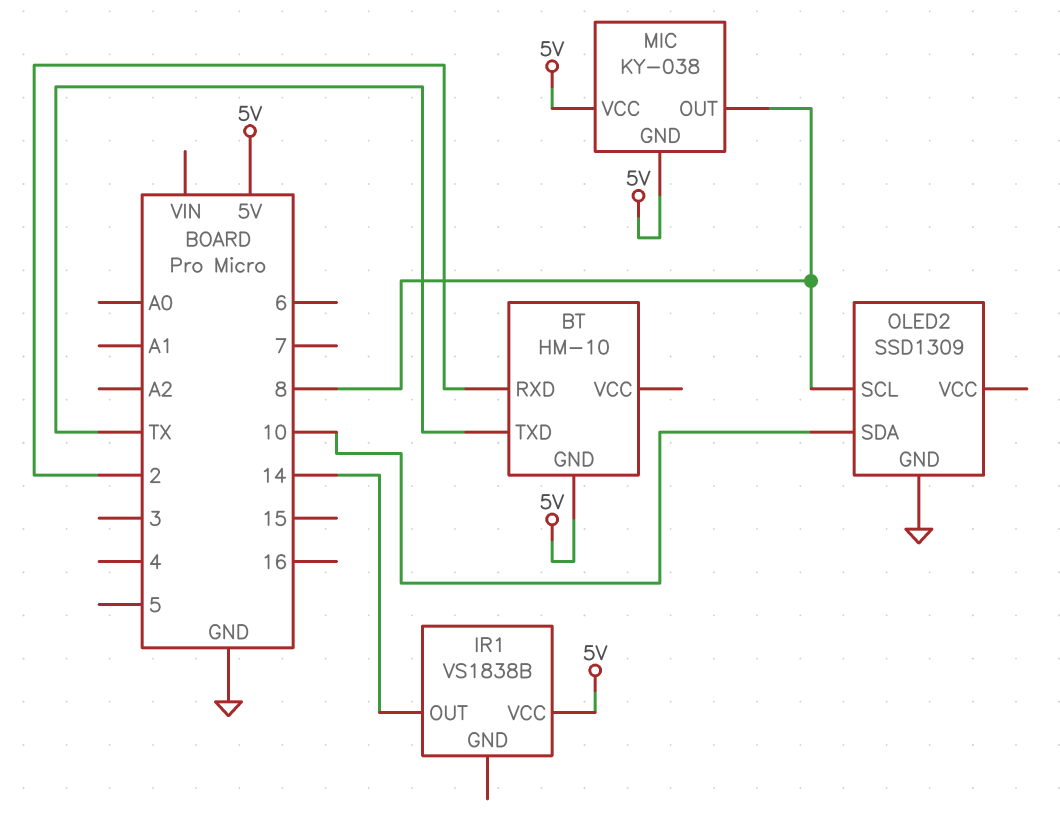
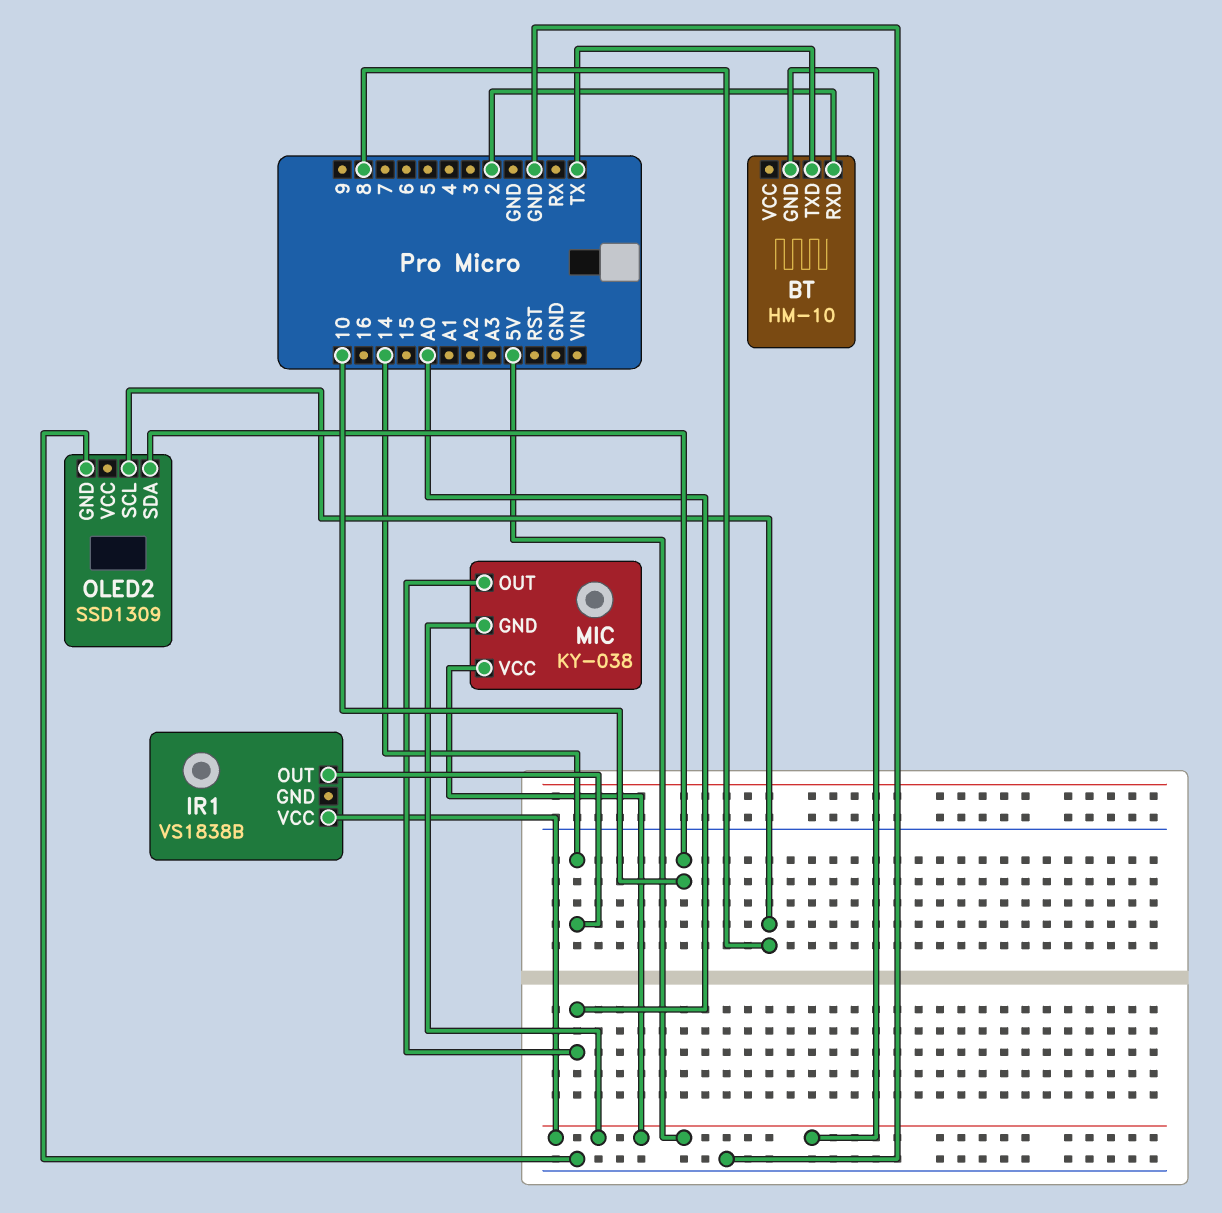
MIC pin OUT: 8 -> A0

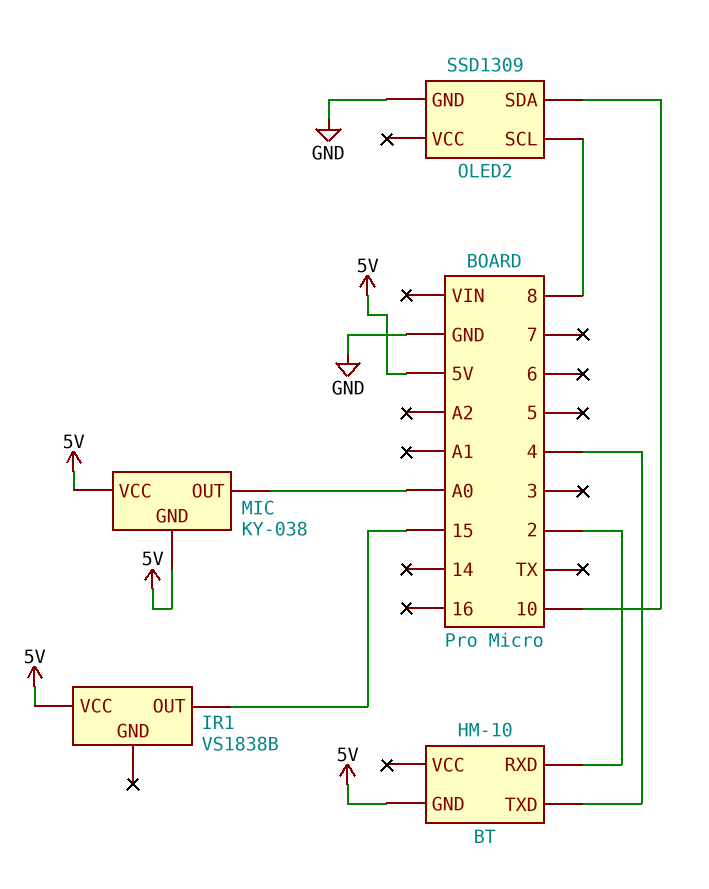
BT pin TXD: TX -> 4
IR1 pin OUT: 14 -> 15

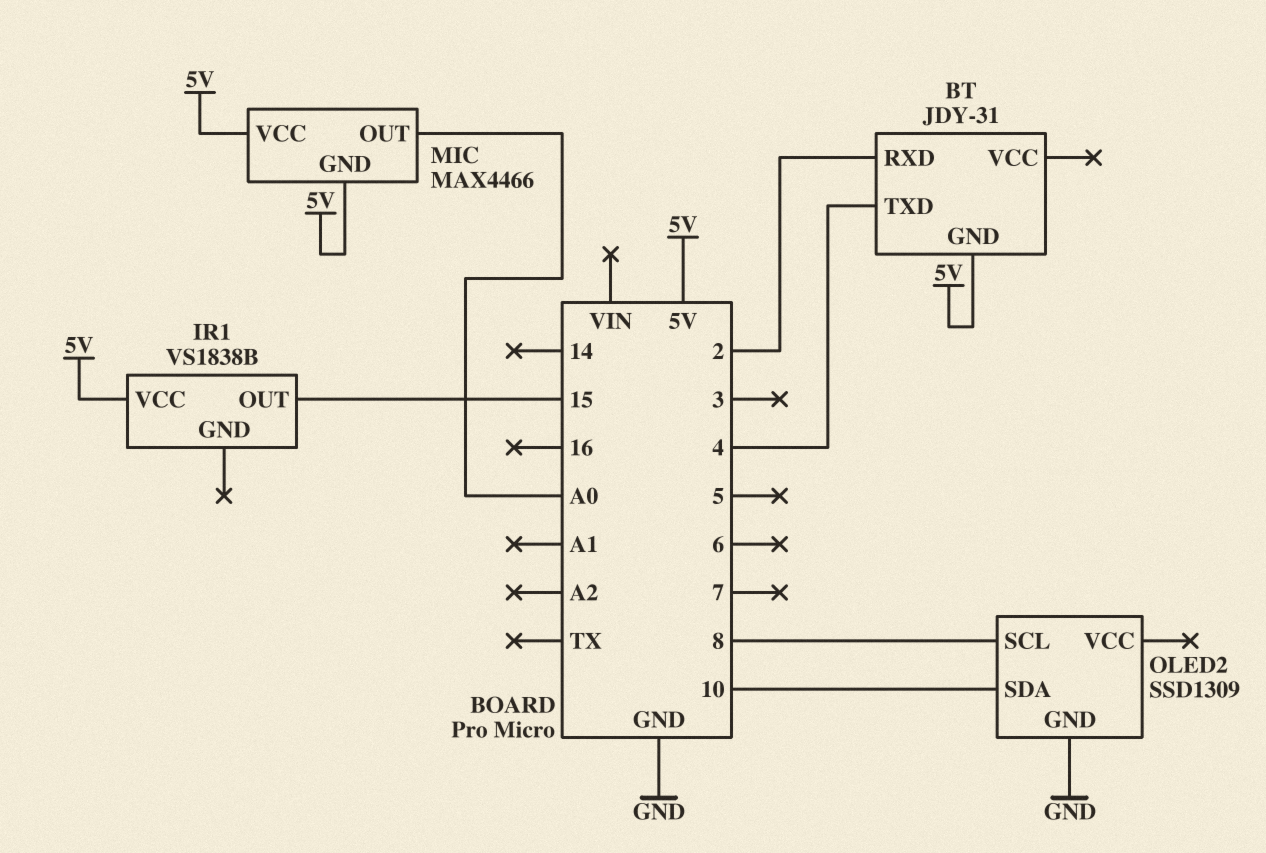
BT: HM-10 -> JDY-31
MIC: KY-038 -> MAX4466

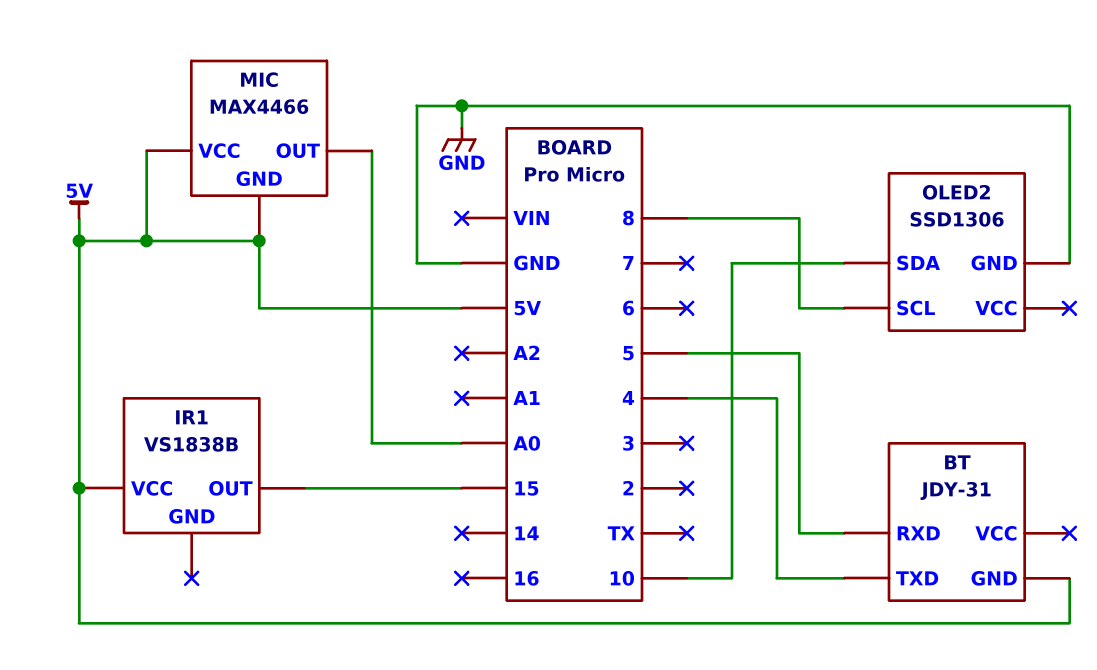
BT pin RXD: 2 -> 5
OLED2: SSD1309 -> SSD1306

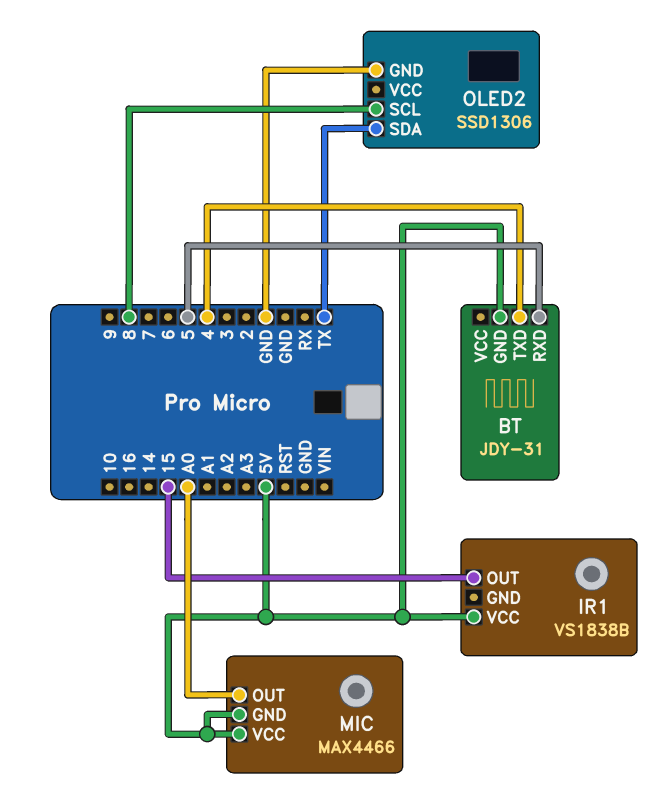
OLED2 pin SDA: 10 -> TX

